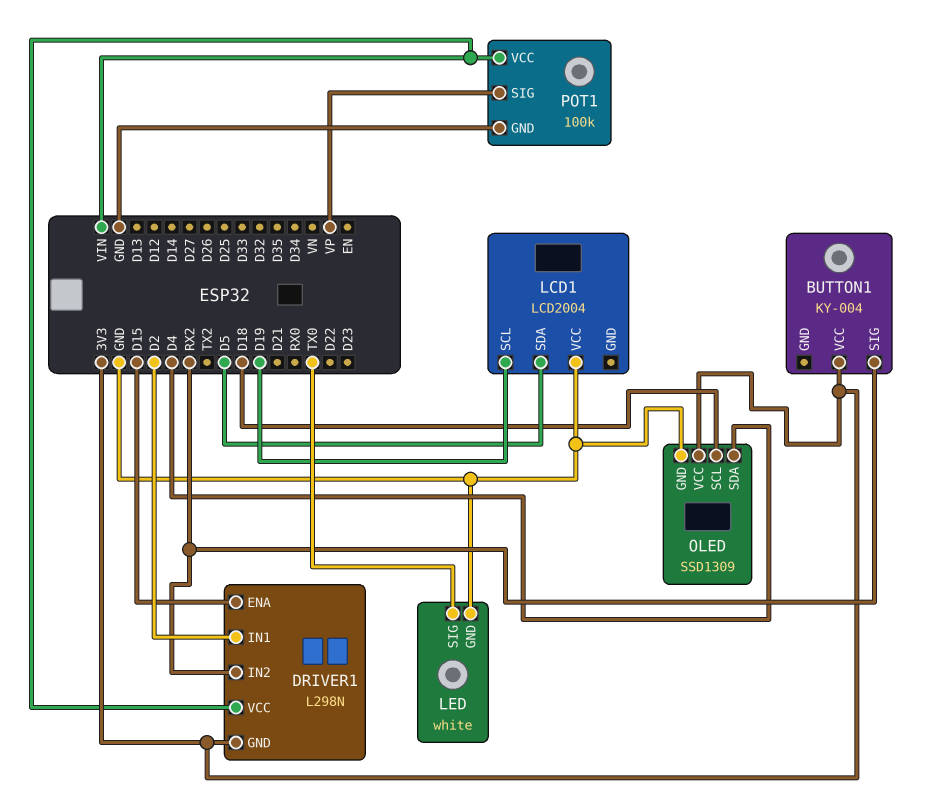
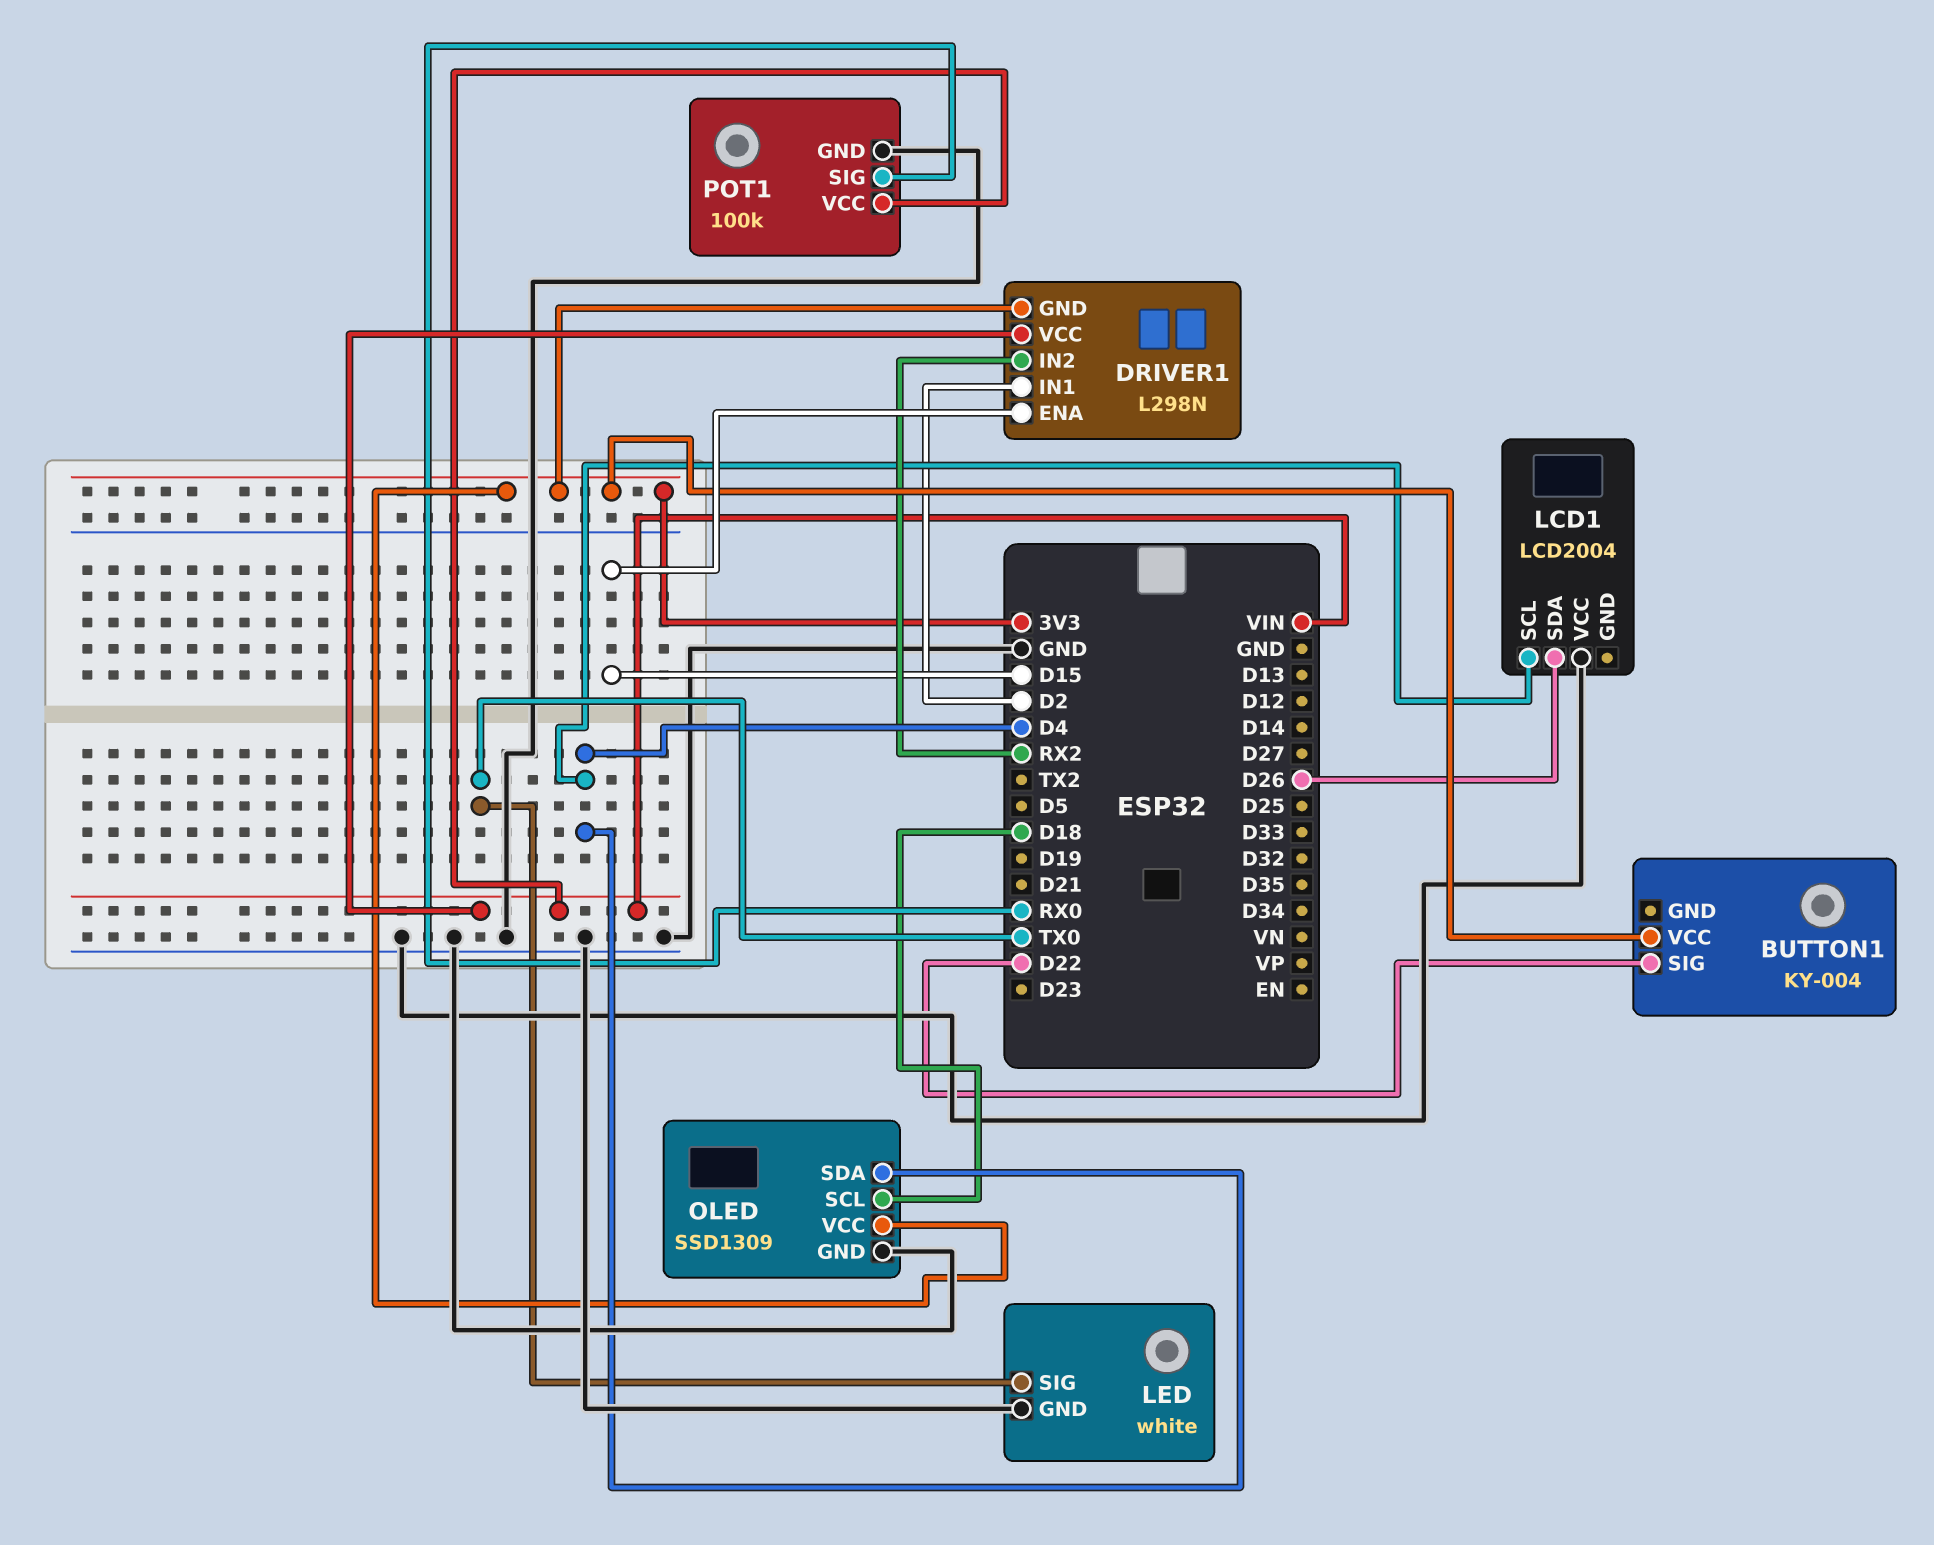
BUTTON1 pin SIG: RX2 -> D22
LCD1 pin SCL: D19 -> D4
LCD1 pin SDA: D5 -> D26
POT1 pin SIG: VP -> RX0

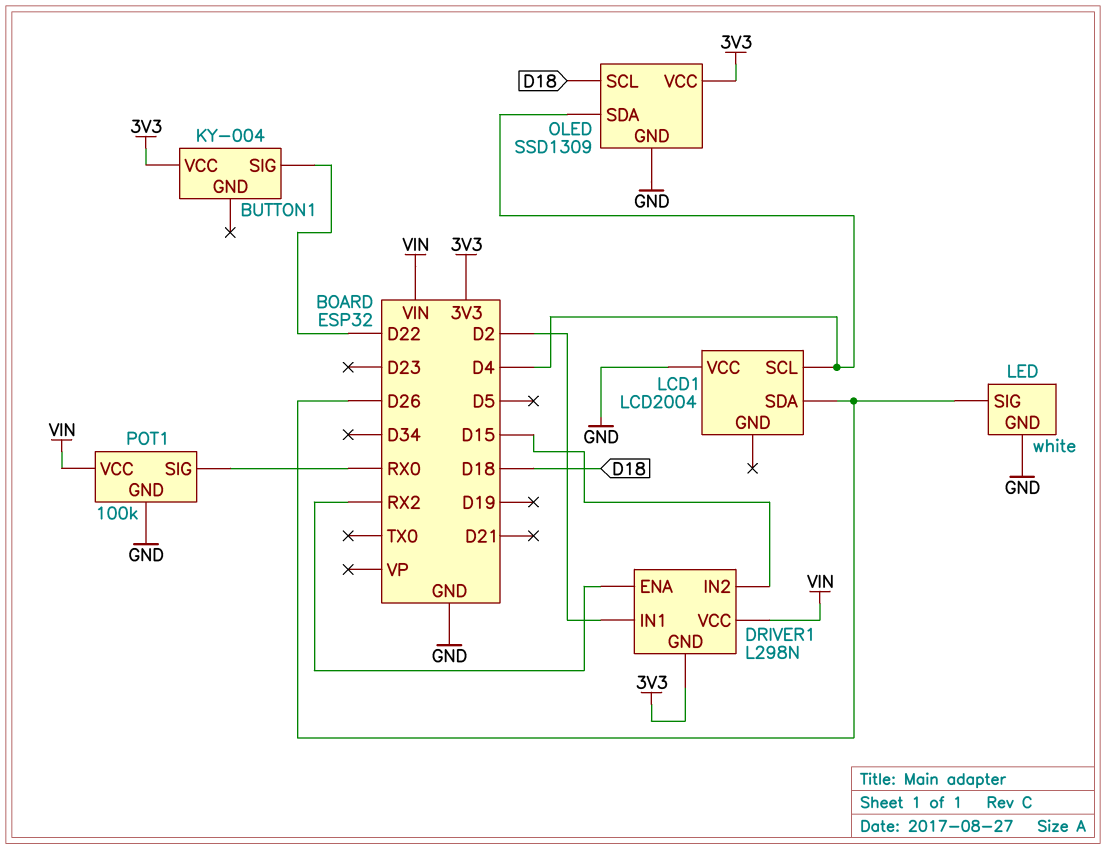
DRIVER1 pin ENA: D15 -> RX2
DRIVER1 pin IN2: RX2 -> D15
LED pin SIG: TX0 -> D26

